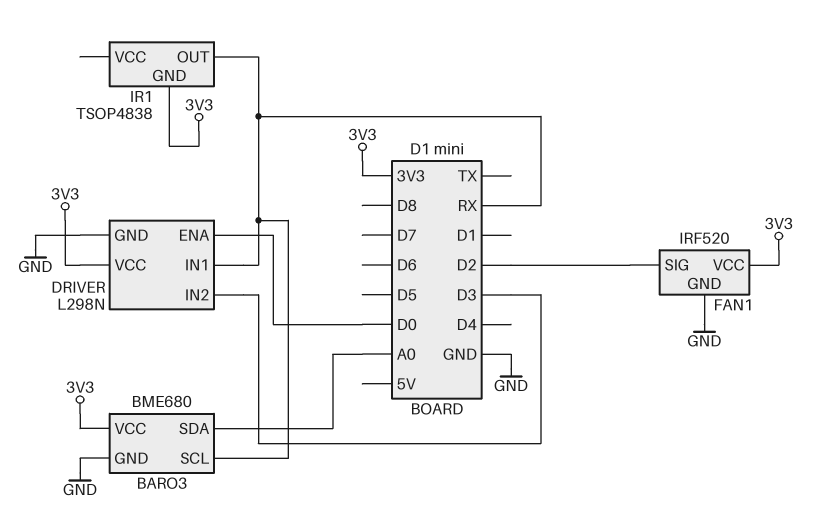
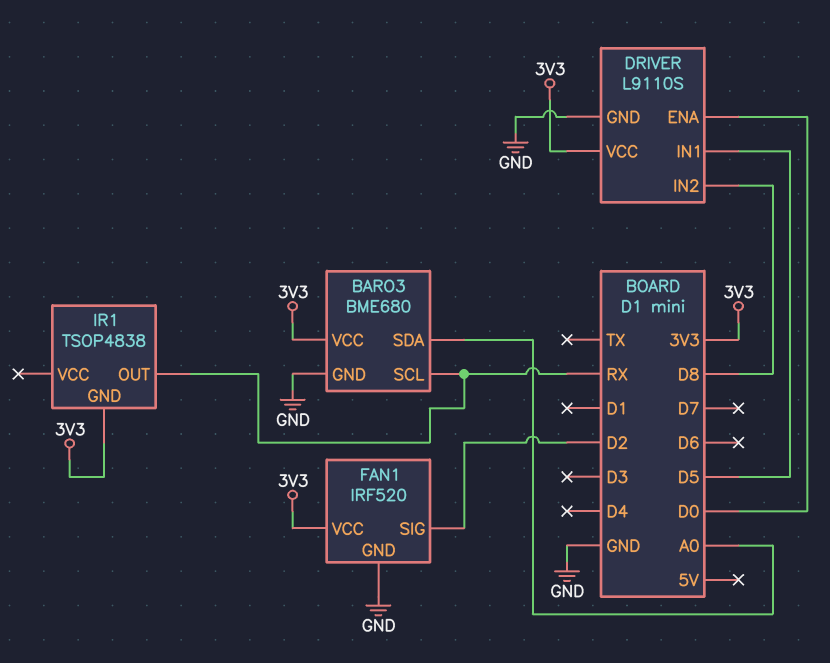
DRIVER: L298N -> L9110S
DRIVER pin IN1: RX -> D5
DRIVER pin IN2: D3 -> D8

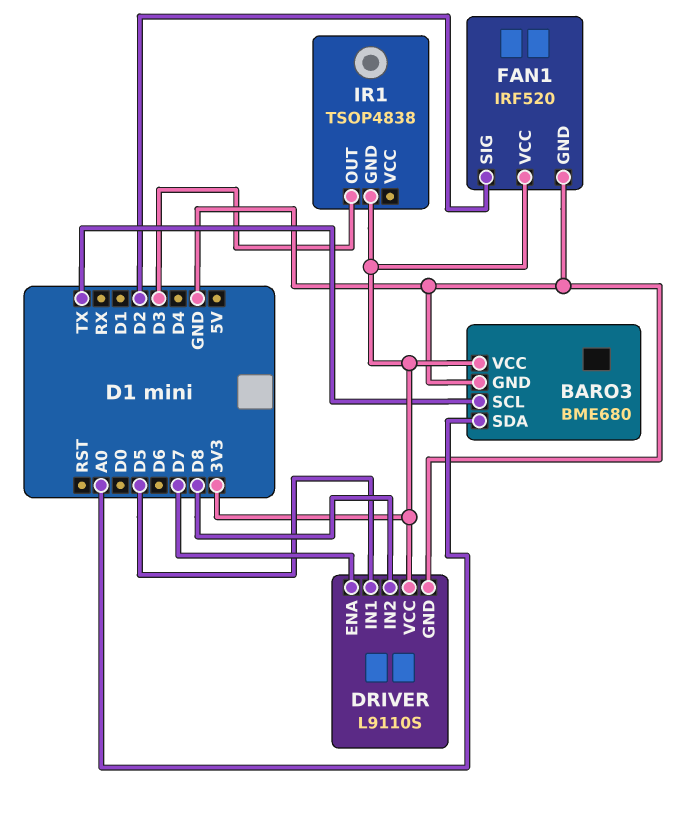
BARO3 pin SCL: RX -> TX
DRIVER pin ENA: D0 -> D7
IR1 pin OUT: RX -> D3

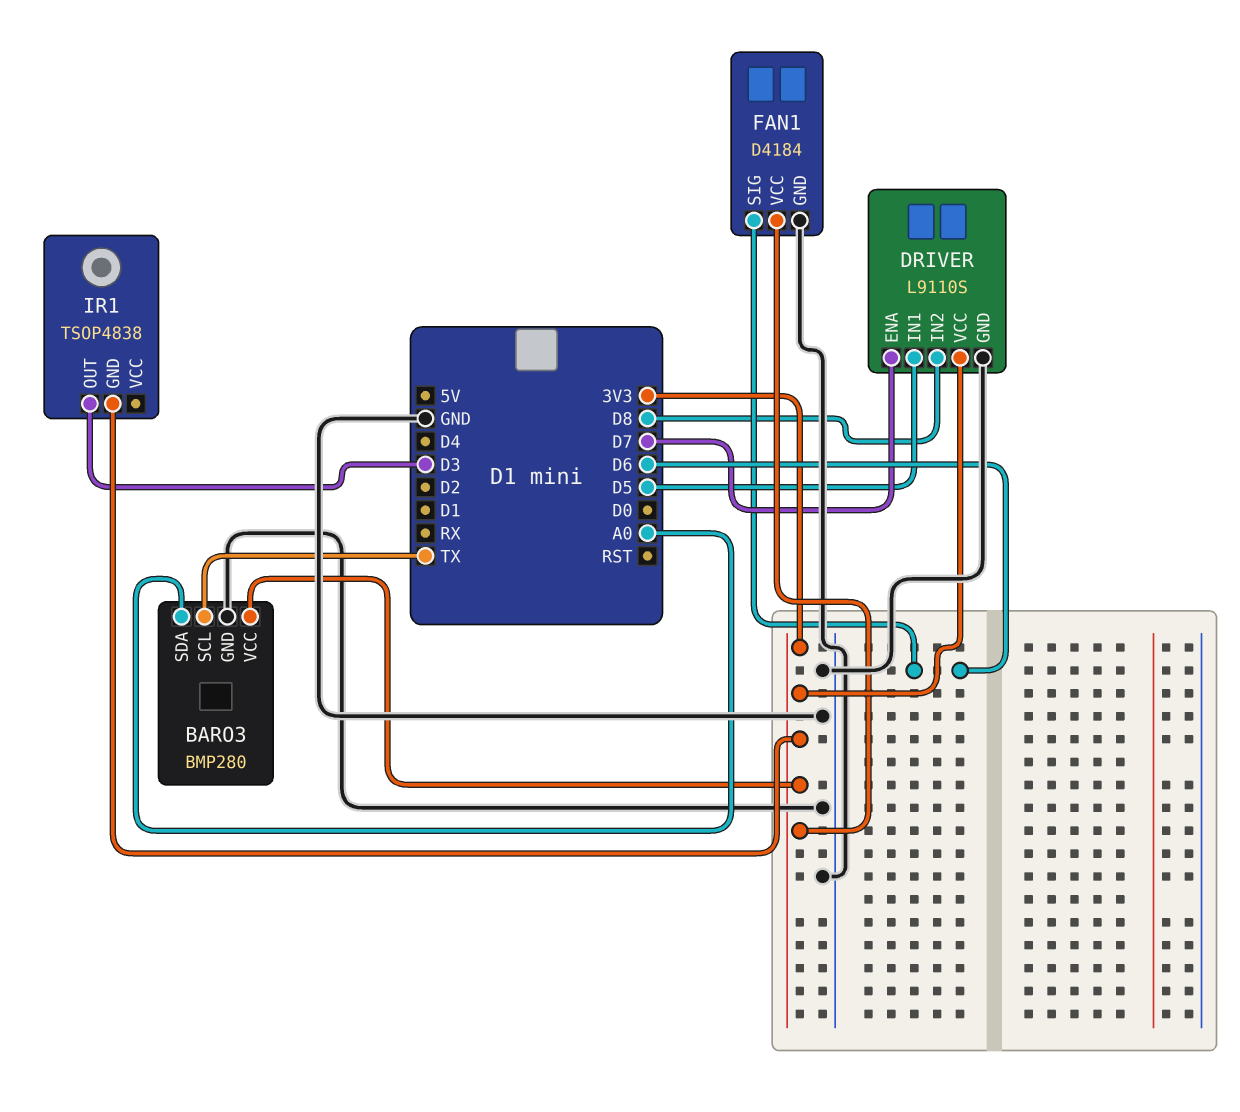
BARO3: BME680 -> BMP280
FAN1: IRF520 -> D4184
FAN1 pin SIG: D2 -> D6

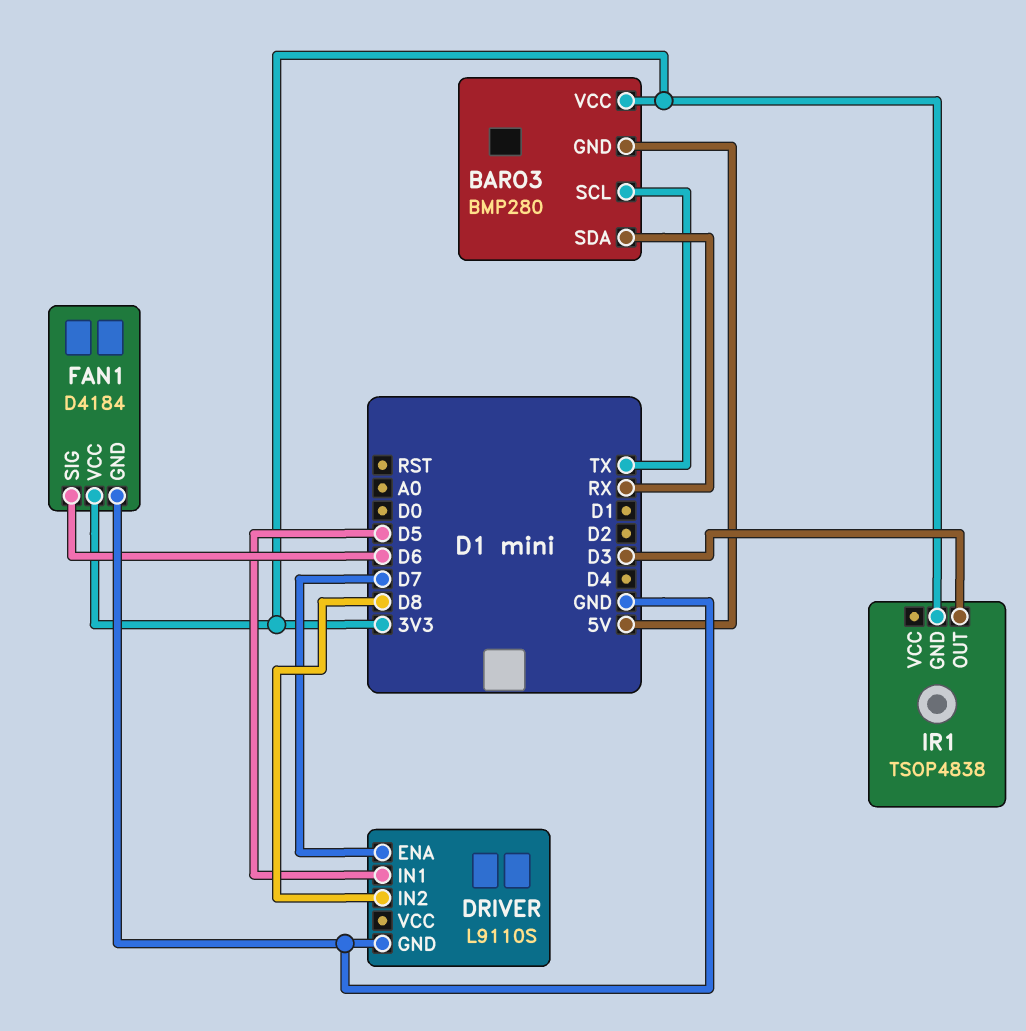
BARO3 pin GND: GND -> 5V
BARO3 pin SDA: A0 -> RX
DRIVER pin VCC: 3V3 -> none

